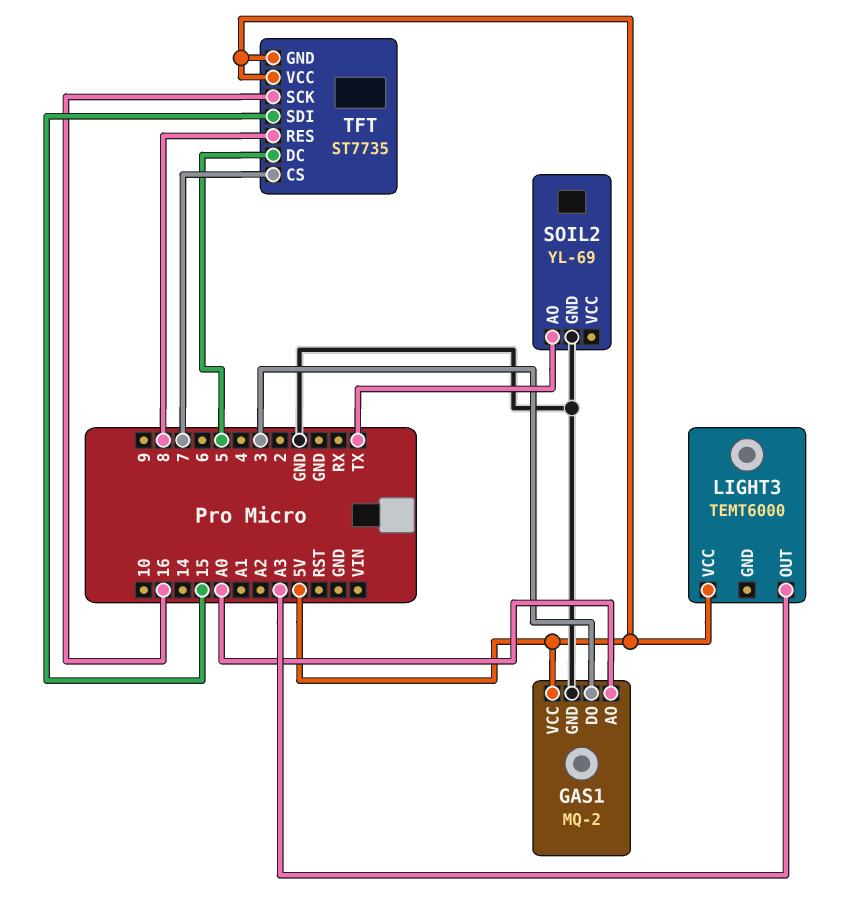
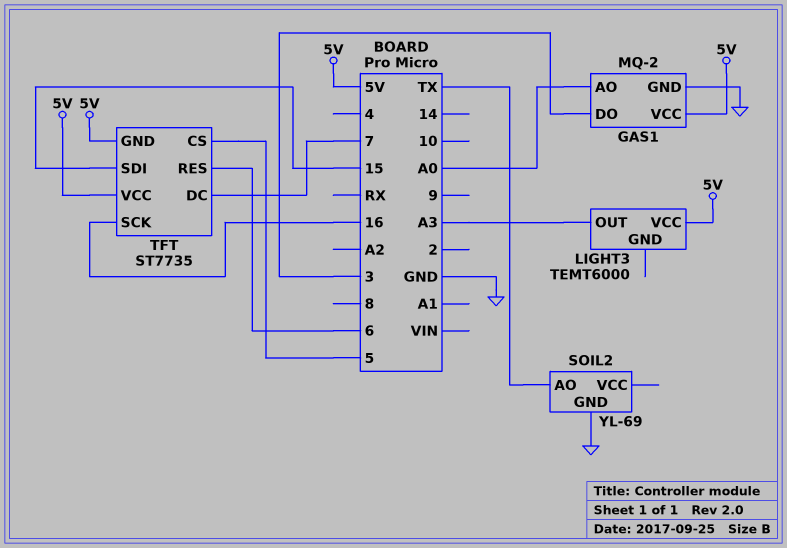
TFT pin CS: 7 -> 5
TFT pin DC: 5 -> 7
TFT pin RES: 8 -> 6

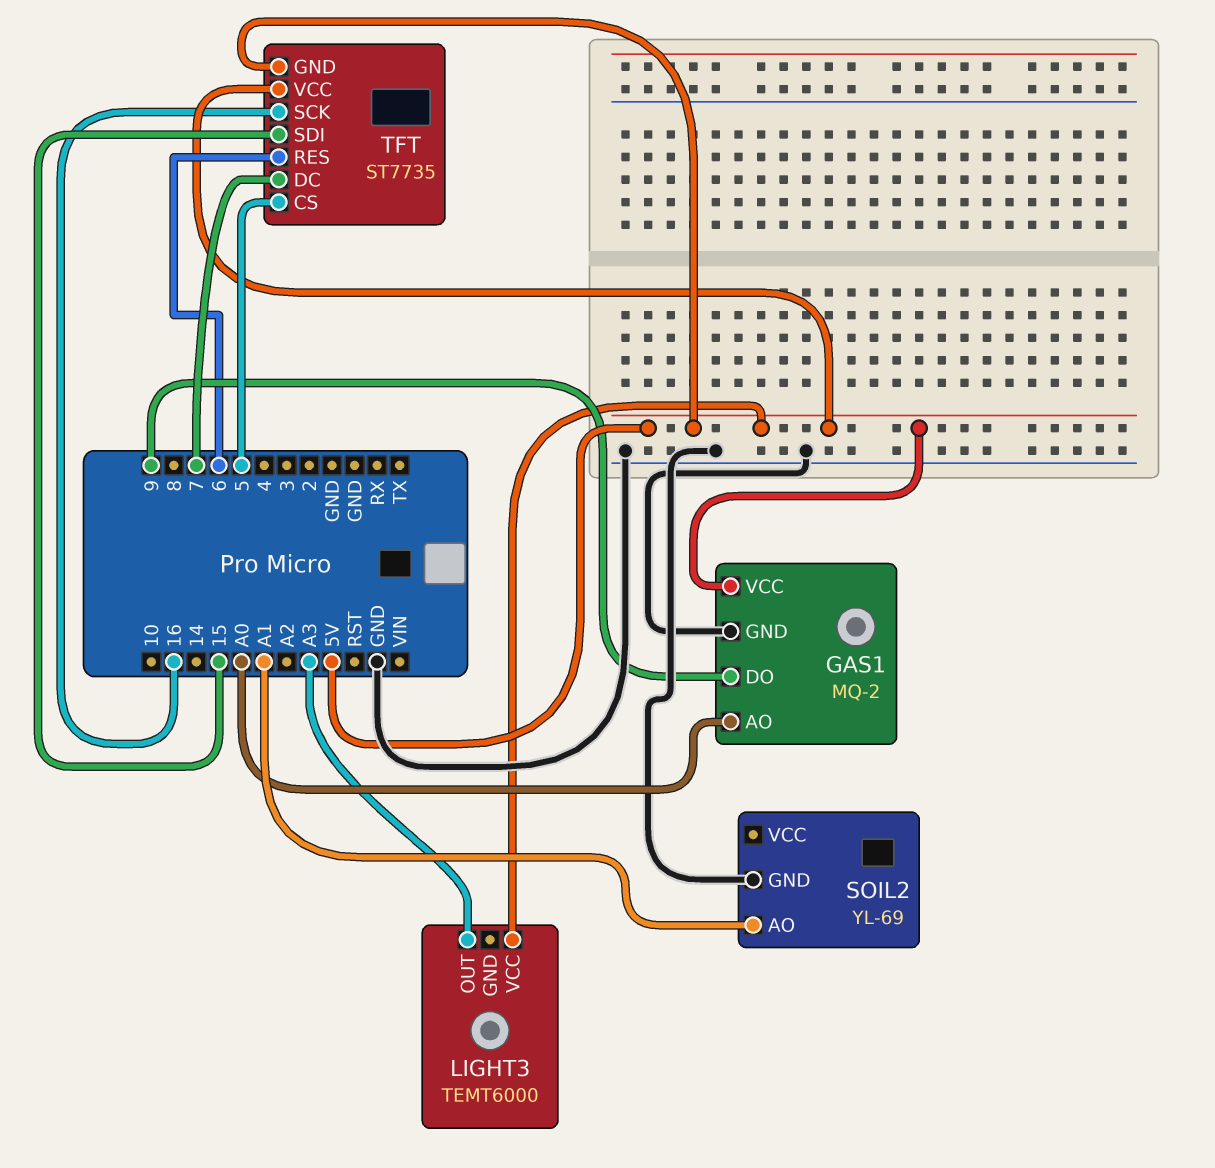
GAS1 pin DO: 3 -> 9
SOIL2 pin AO: TX -> A1

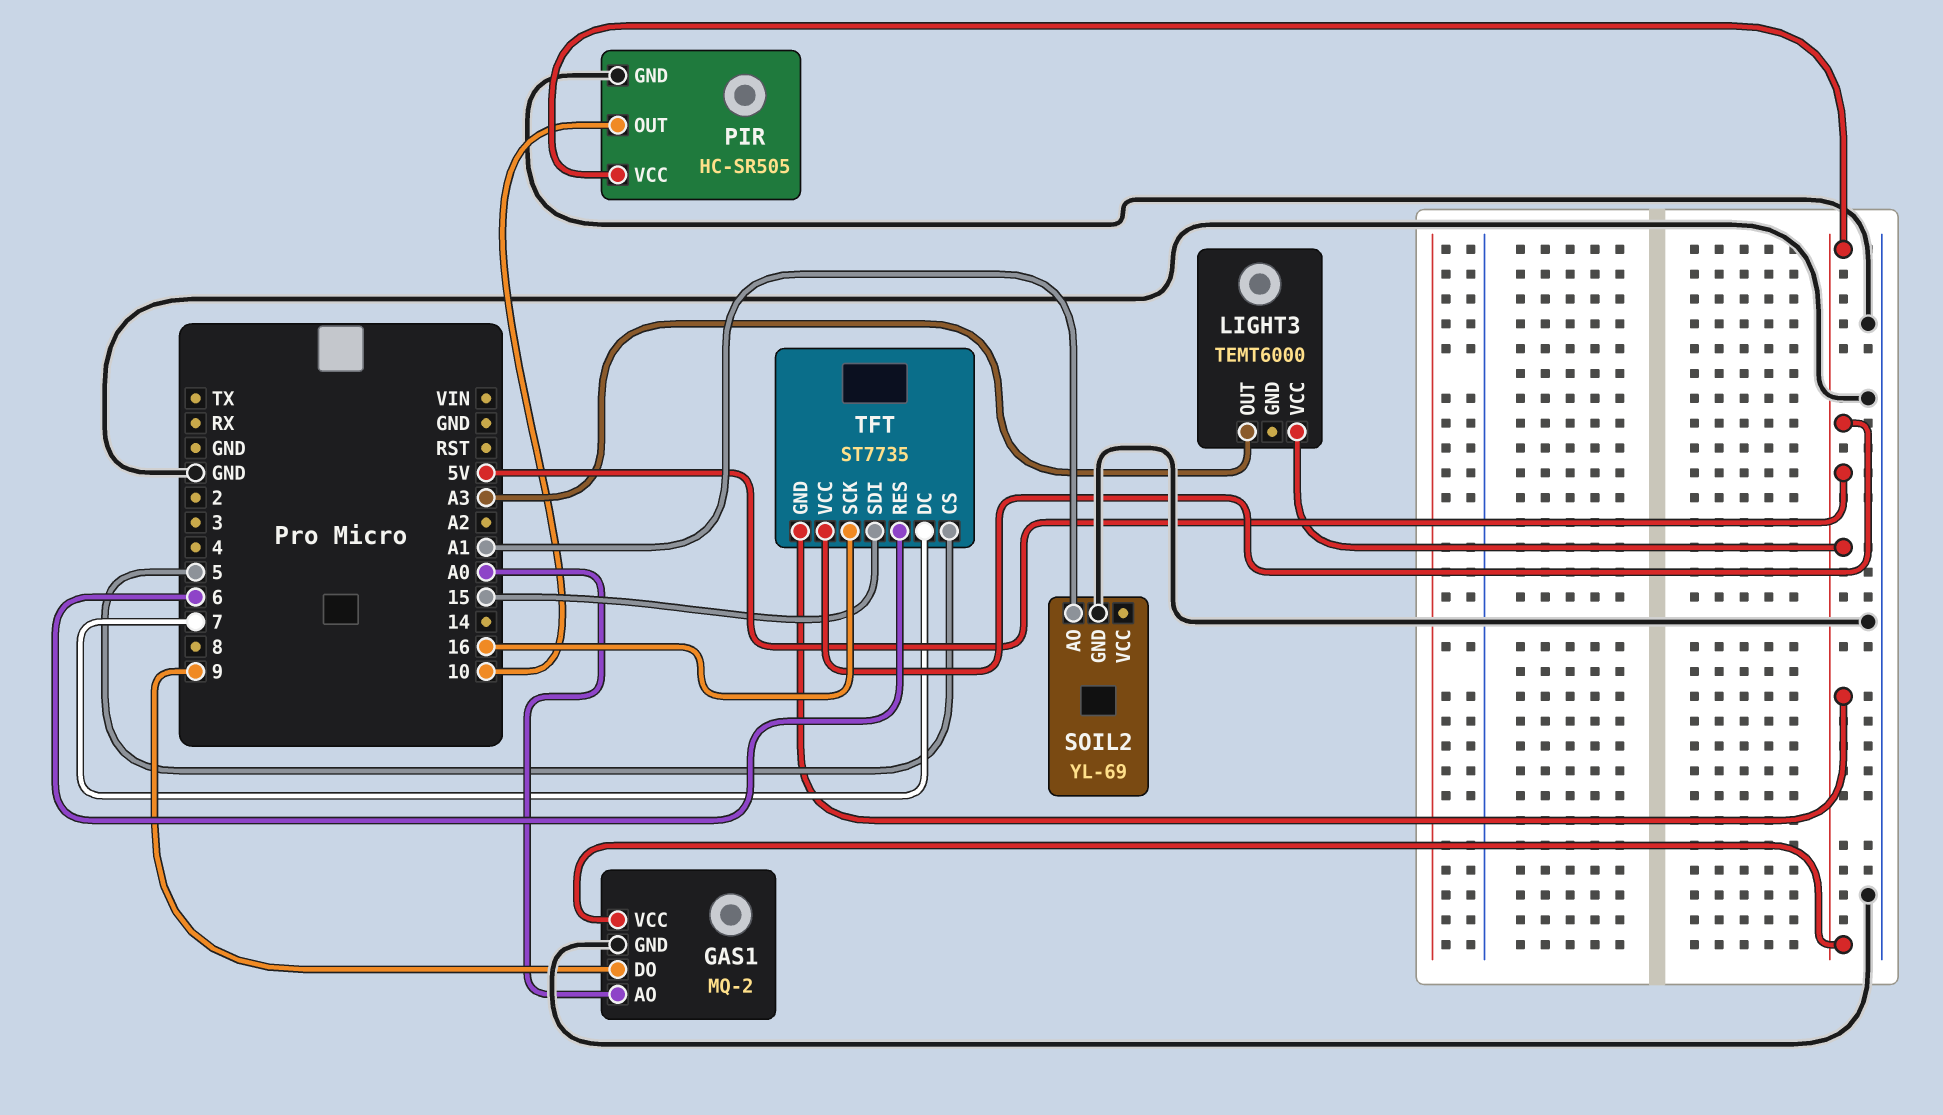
PIR: none -> HC-SR505
PIR pin GND: none -> GND
PIR pin OUT: none -> 10
PIR pin VCC: none -> 5V

